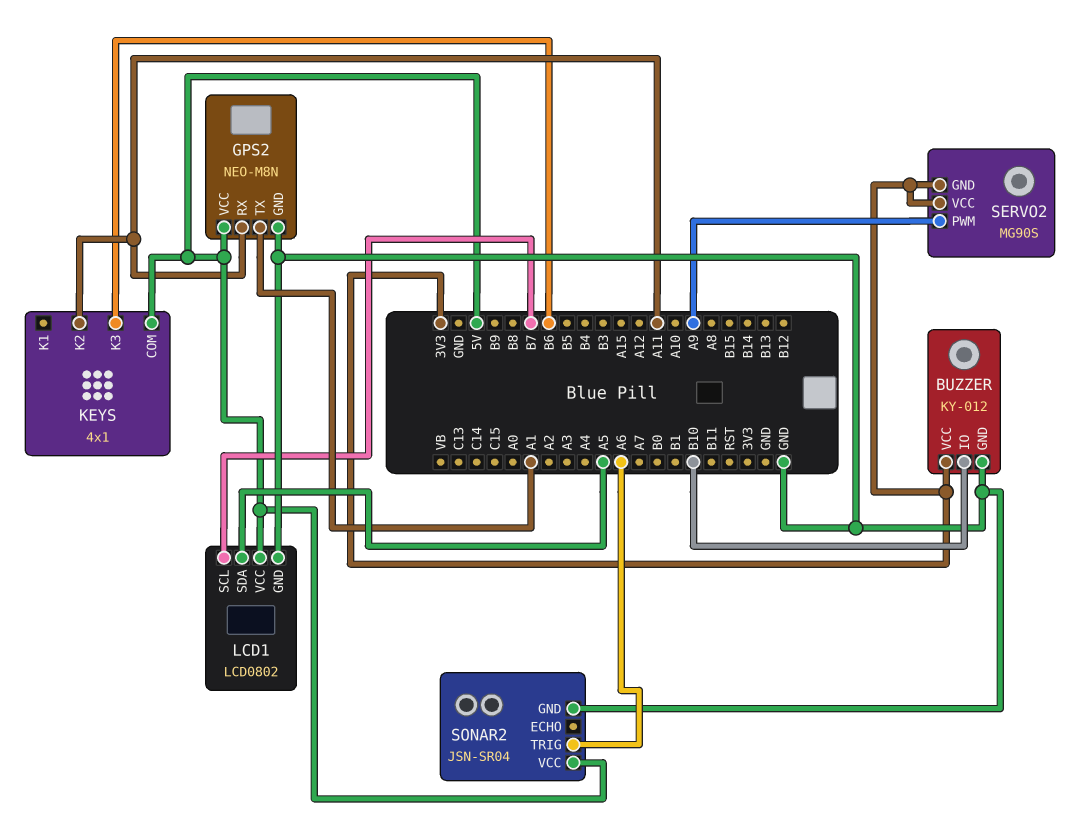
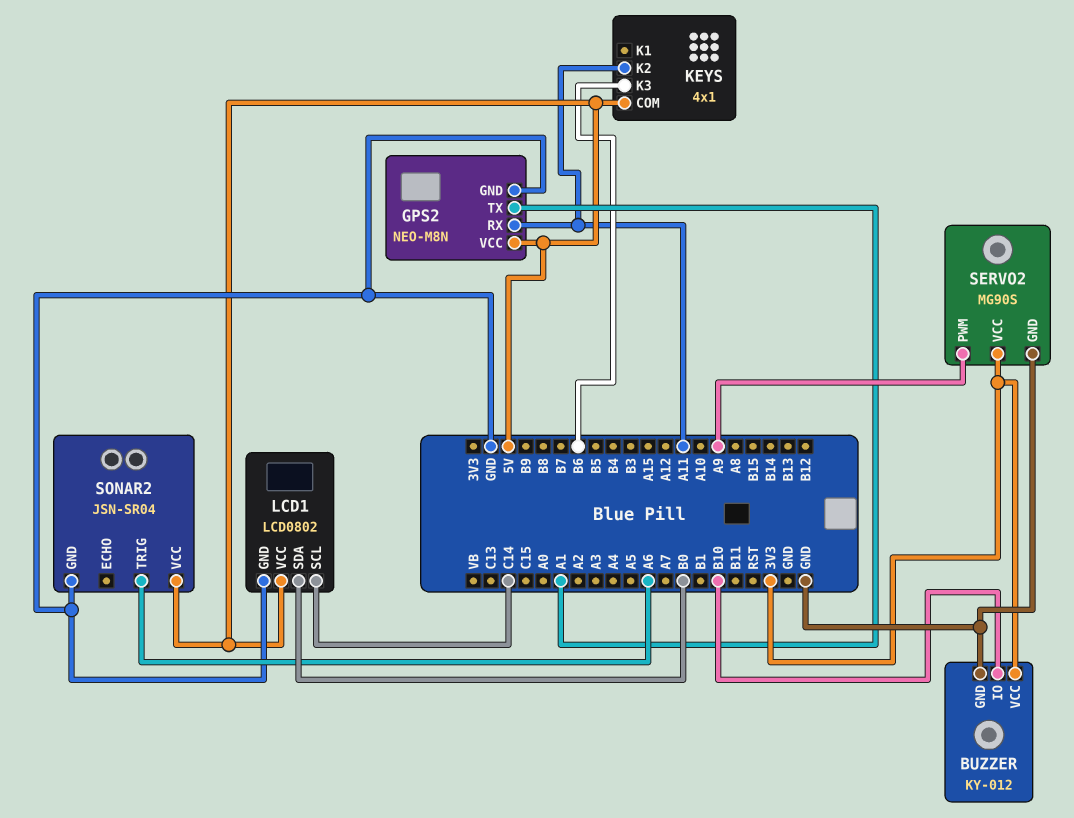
LCD1 pin SCL: B7 -> C14
LCD1 pin SDA: A5 -> B0
SERVO2 pin GND: 3V3 -> GND

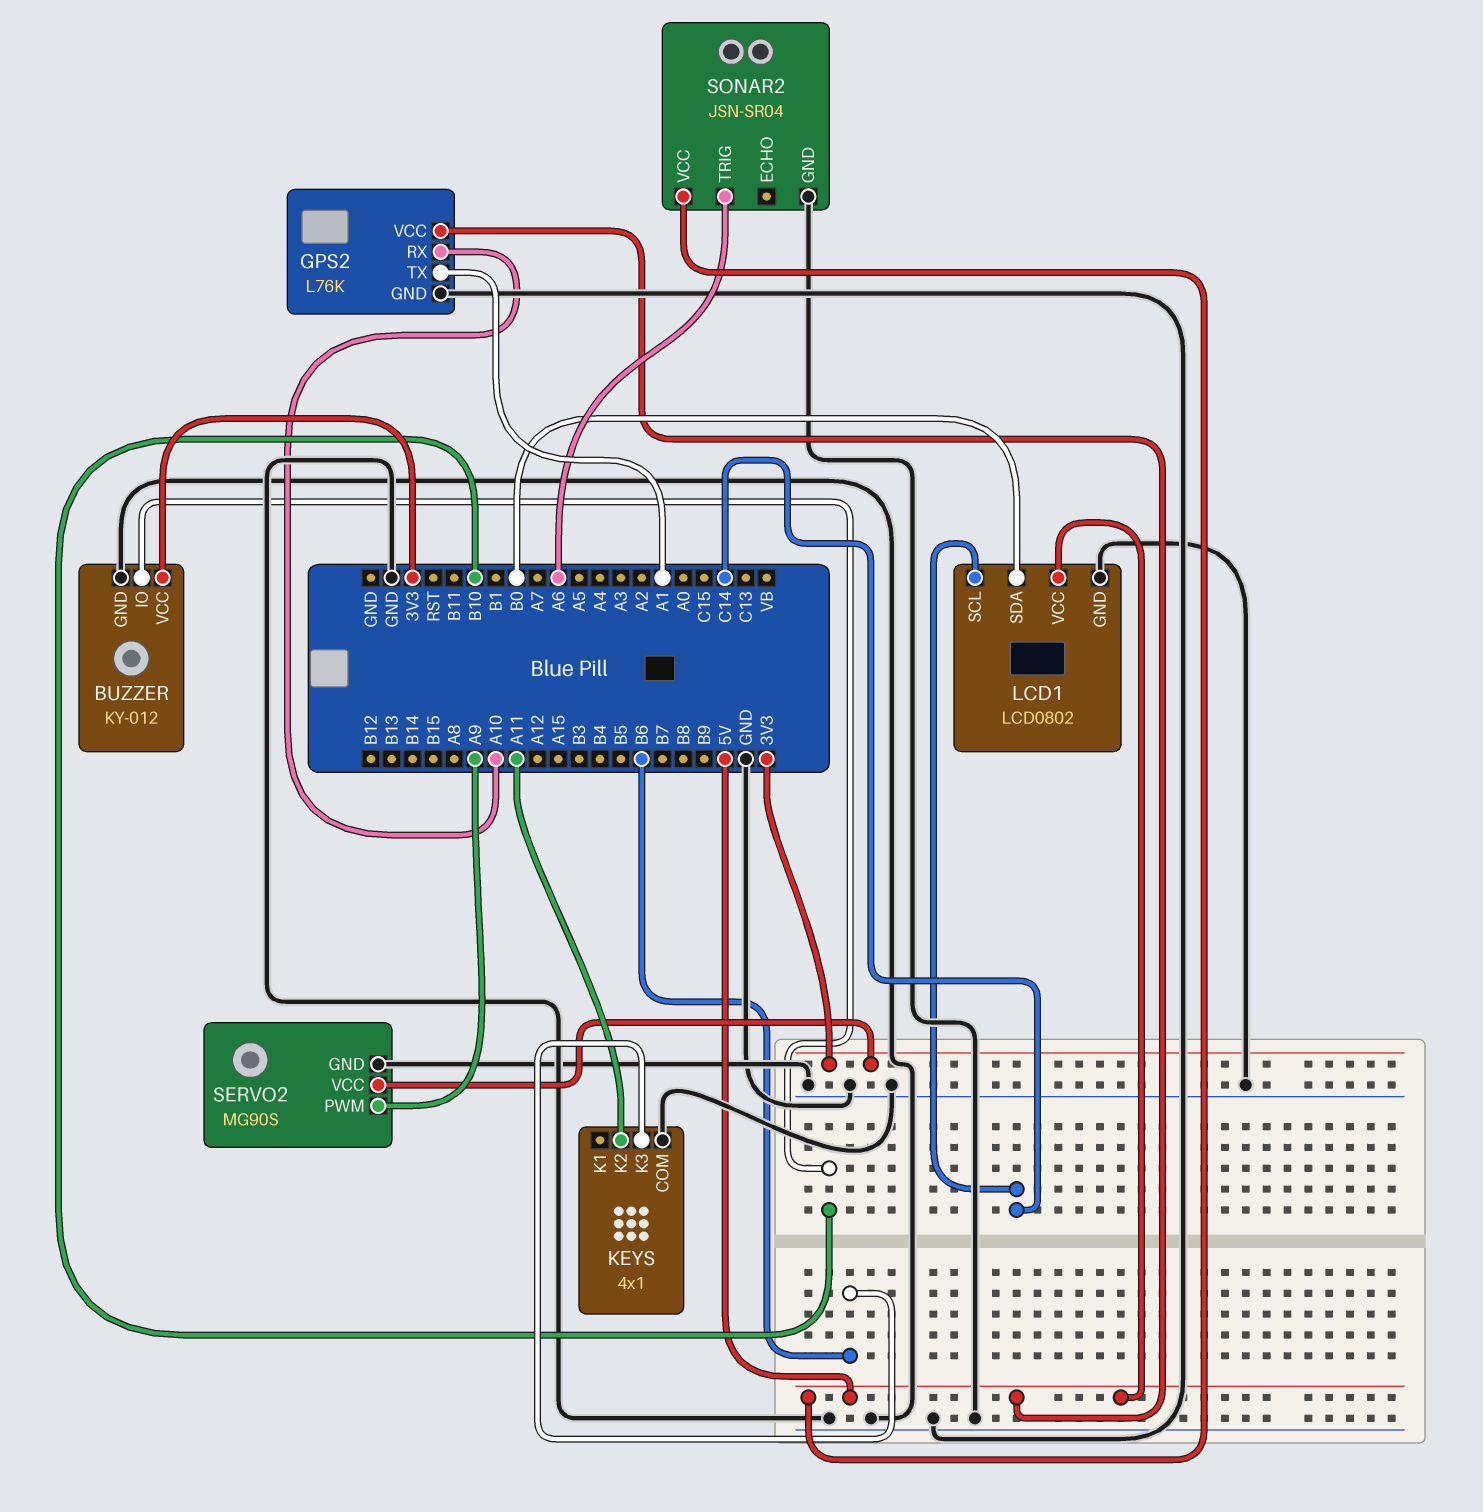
GPS2: NEO-M8N -> L76K
GPS2 pin RX: A11 -> A10
KEYS pin COM: 5V -> GND

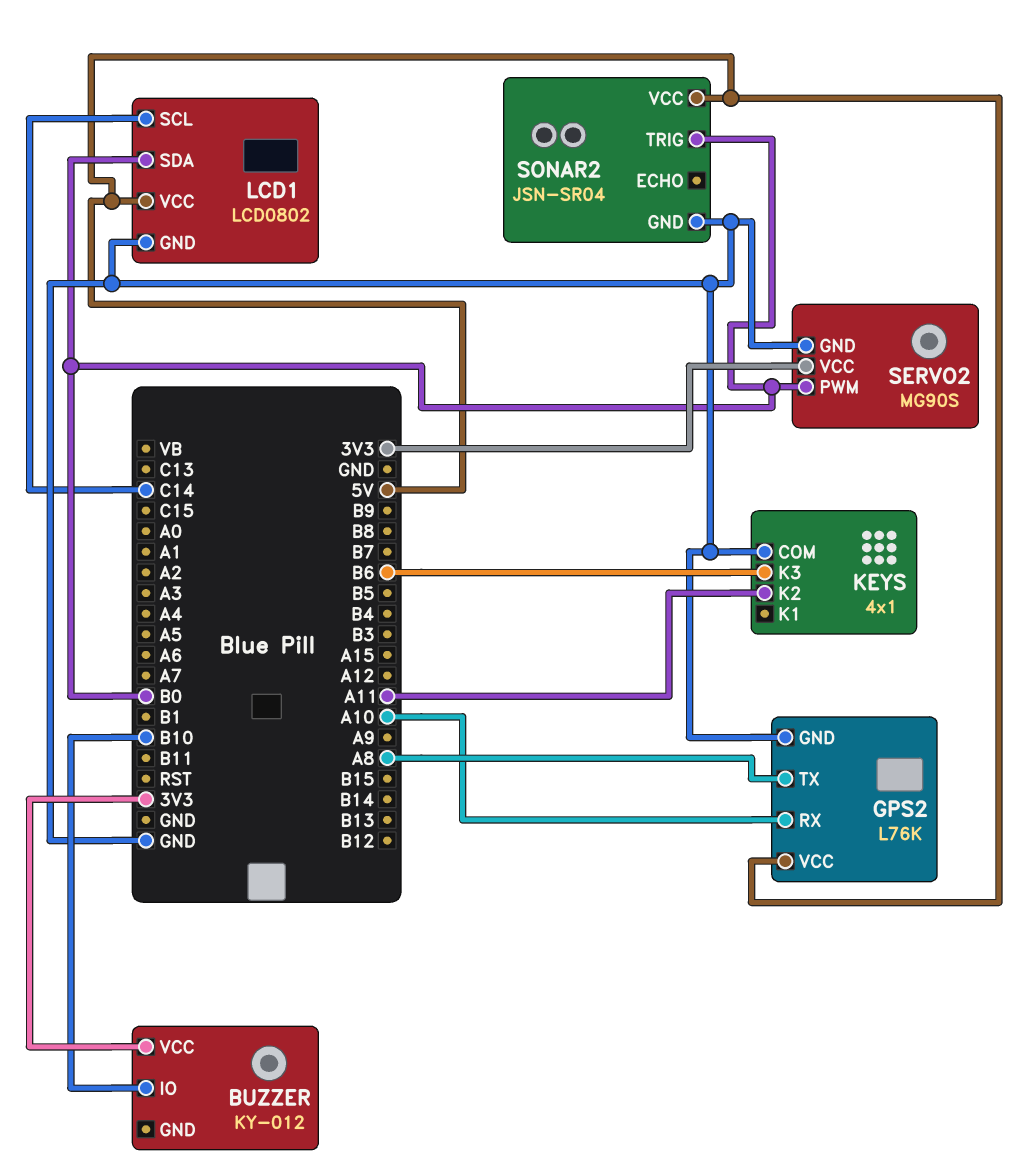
BUZZER pin GND: GND -> none
GPS2 pin TX: A1 -> A8
SERVO2 pin PWM: A9 -> B0
SONAR2 pin TRIG: A6 -> B0

